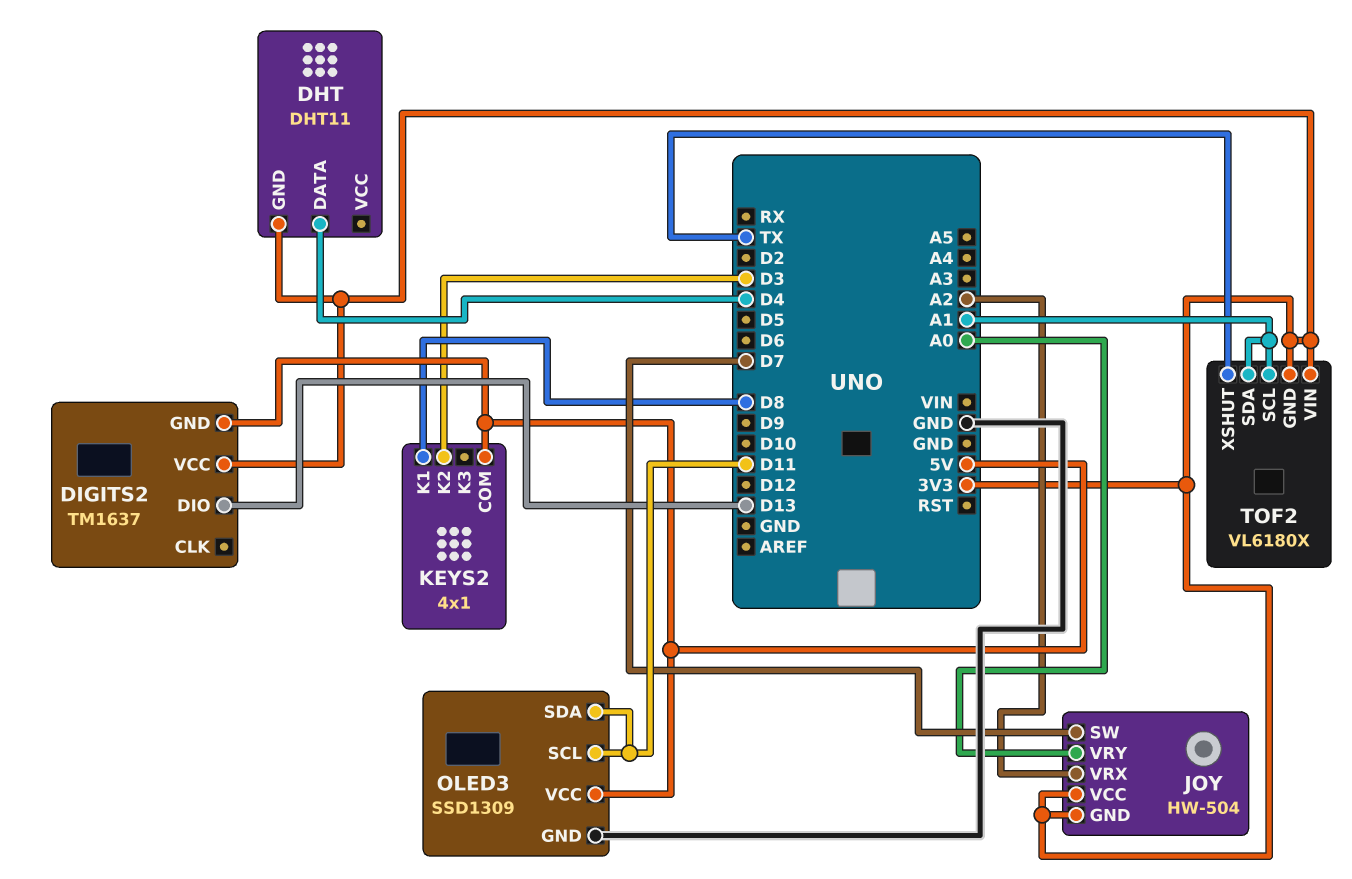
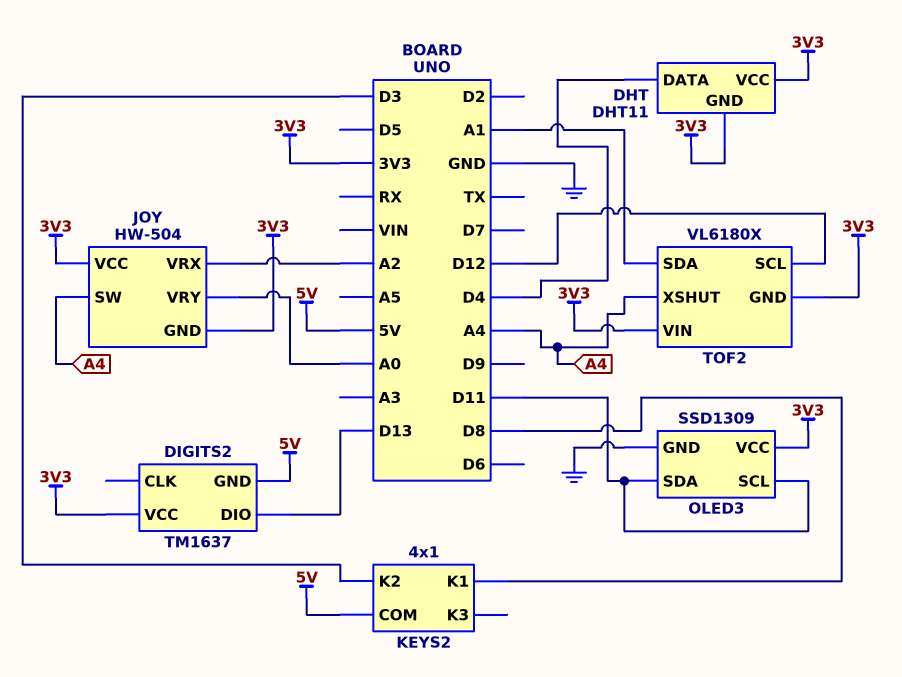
DHT pin VCC: none -> 3V3
JOY pin SW: D7 -> A4
OLED3 pin VCC: 5V -> 3V3
TOF2 pin SCL: A1 -> D12
TOF2 pin XSHUT: TX -> A4

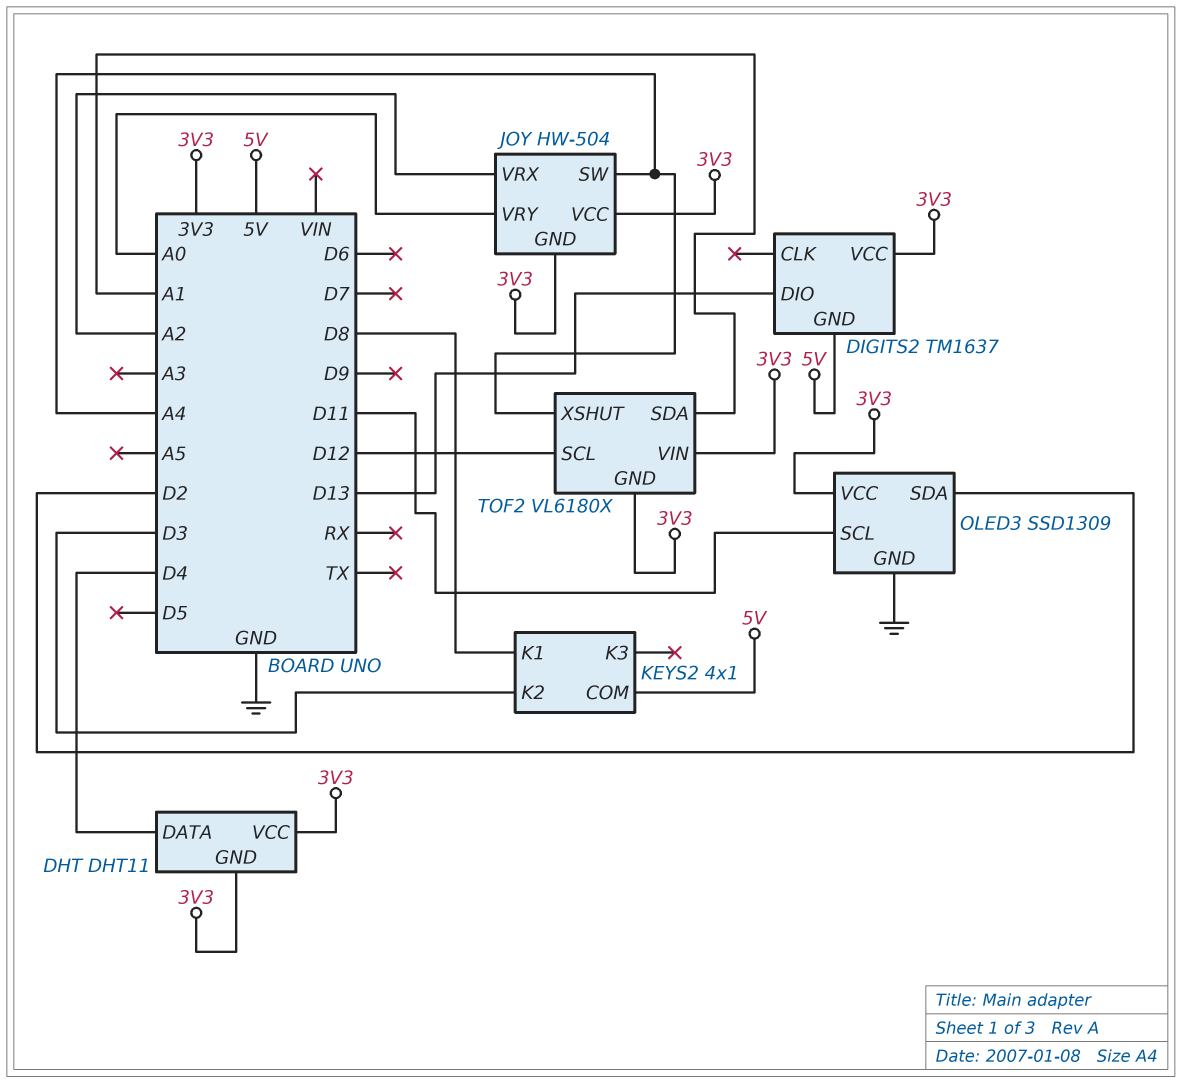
OLED3 pin SDA: D11 -> D2

